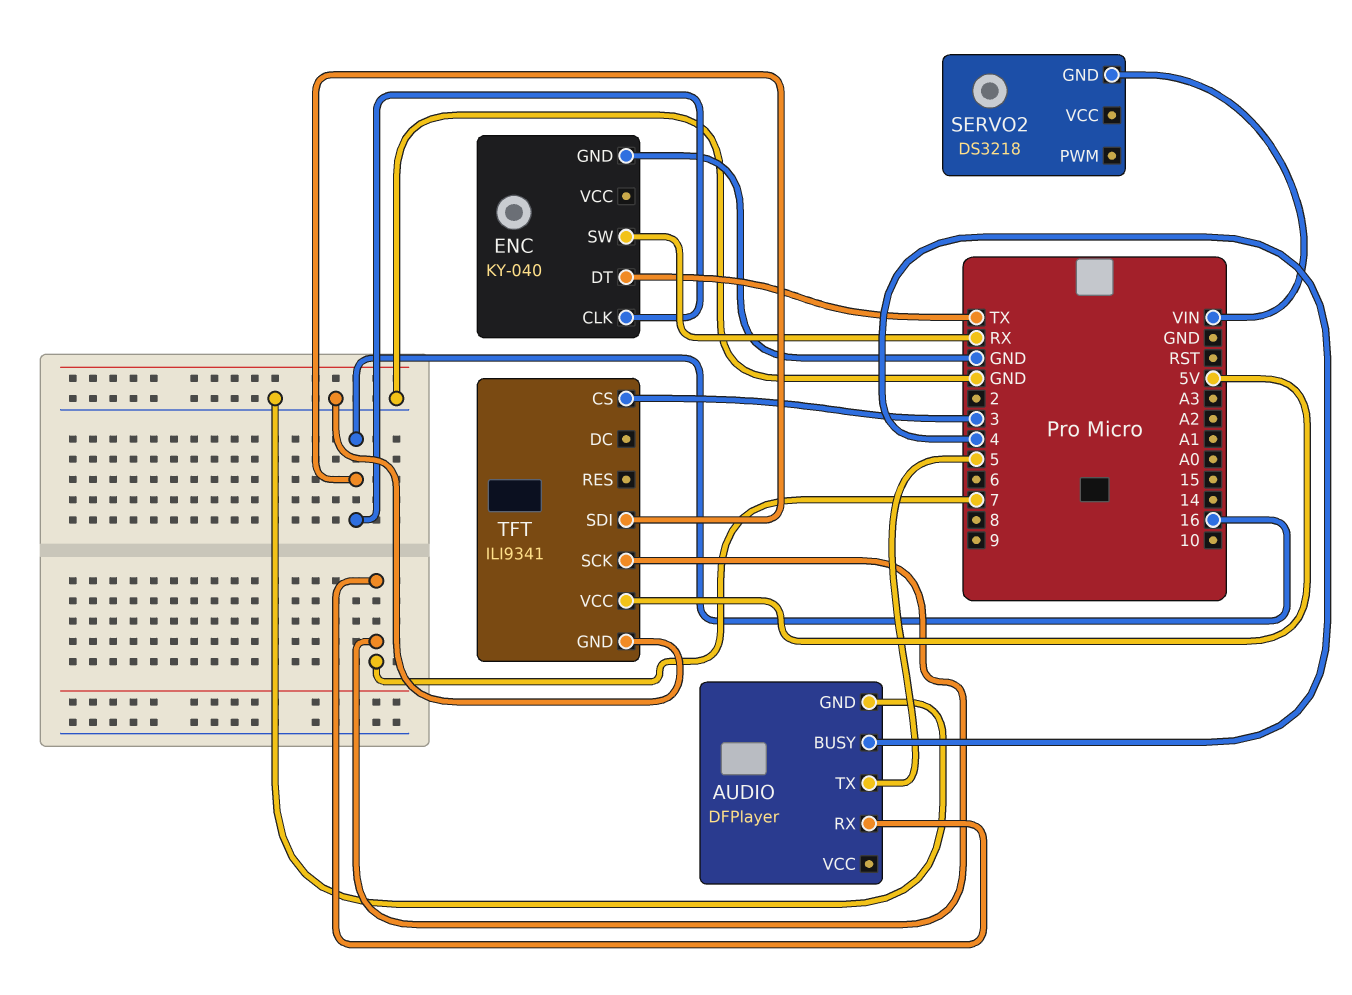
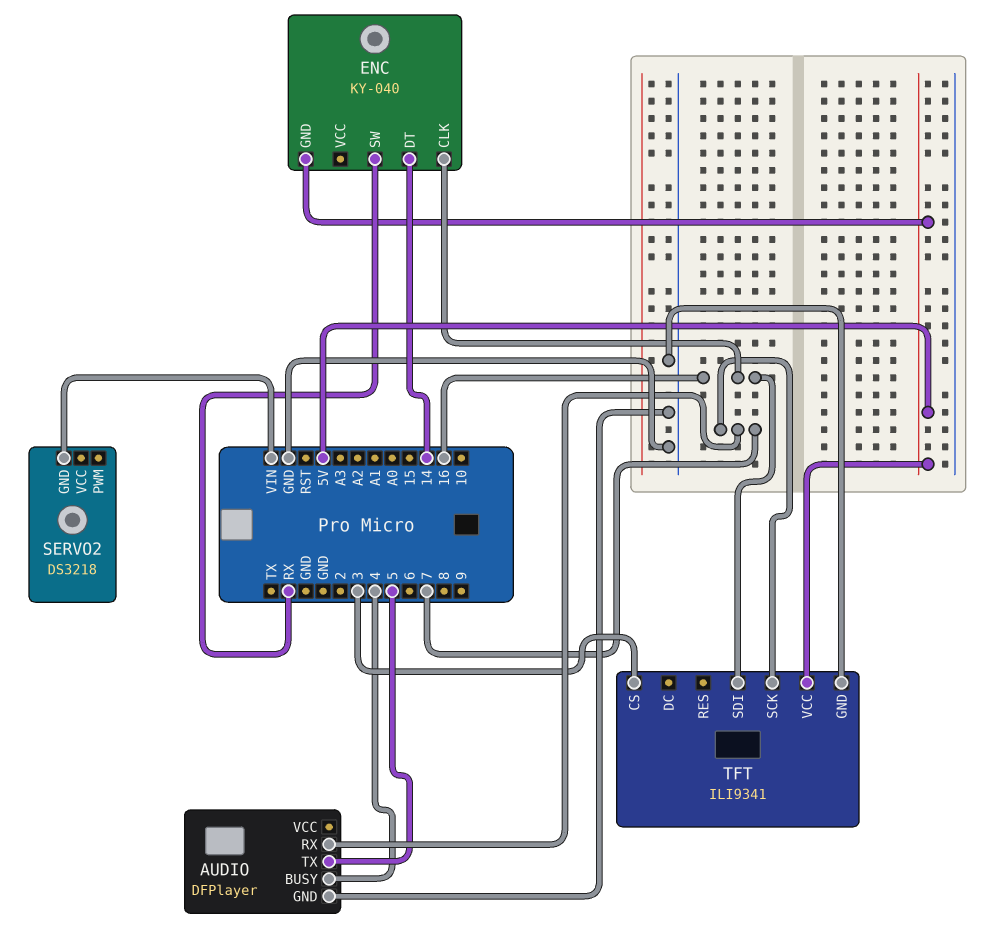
ENC pin DT: TX -> 14
ENC pin GND: GND -> 5V

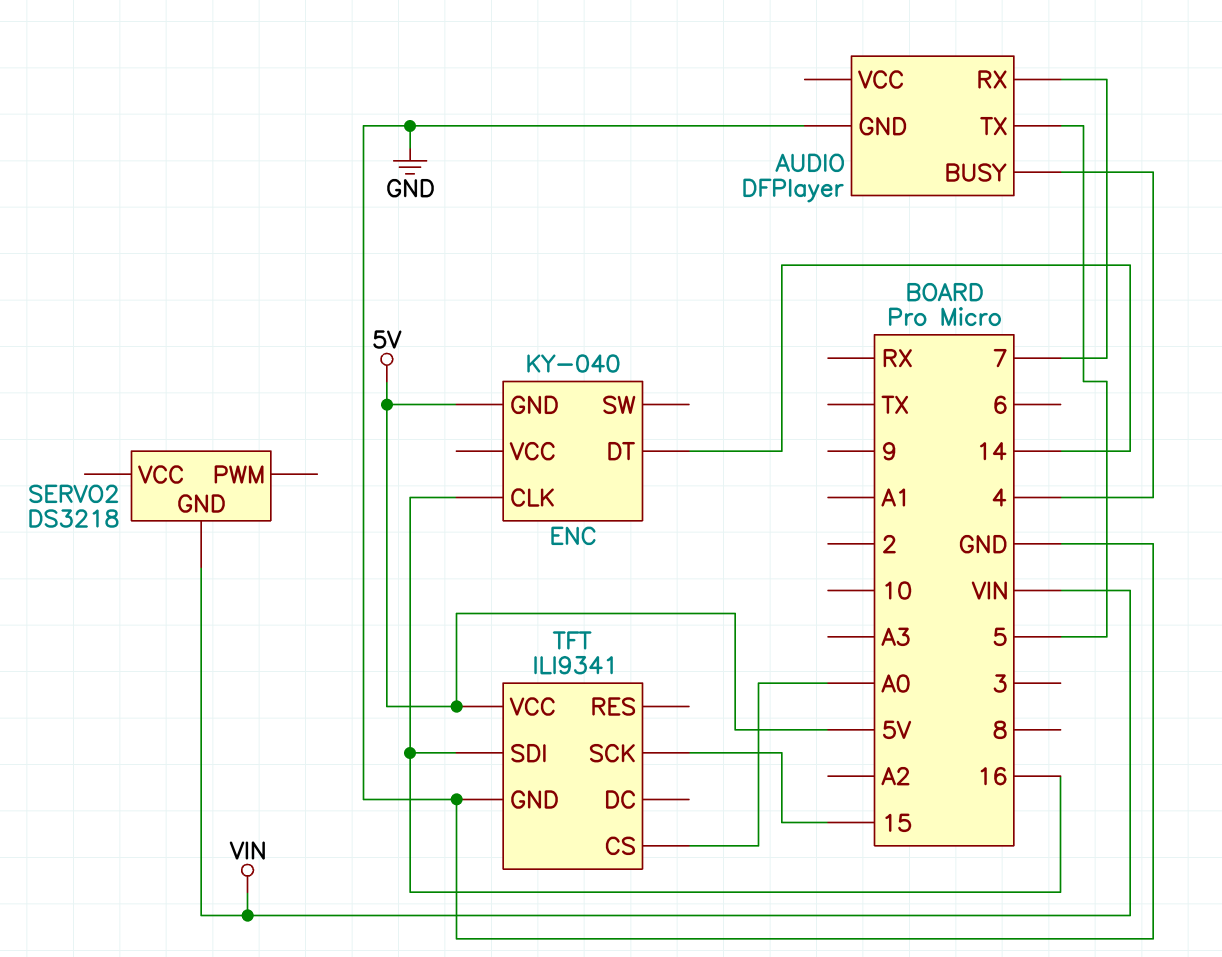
ENC pin SW: RX -> none
TFT pin CS: 3 -> A0
TFT pin SCK: 7 -> 15

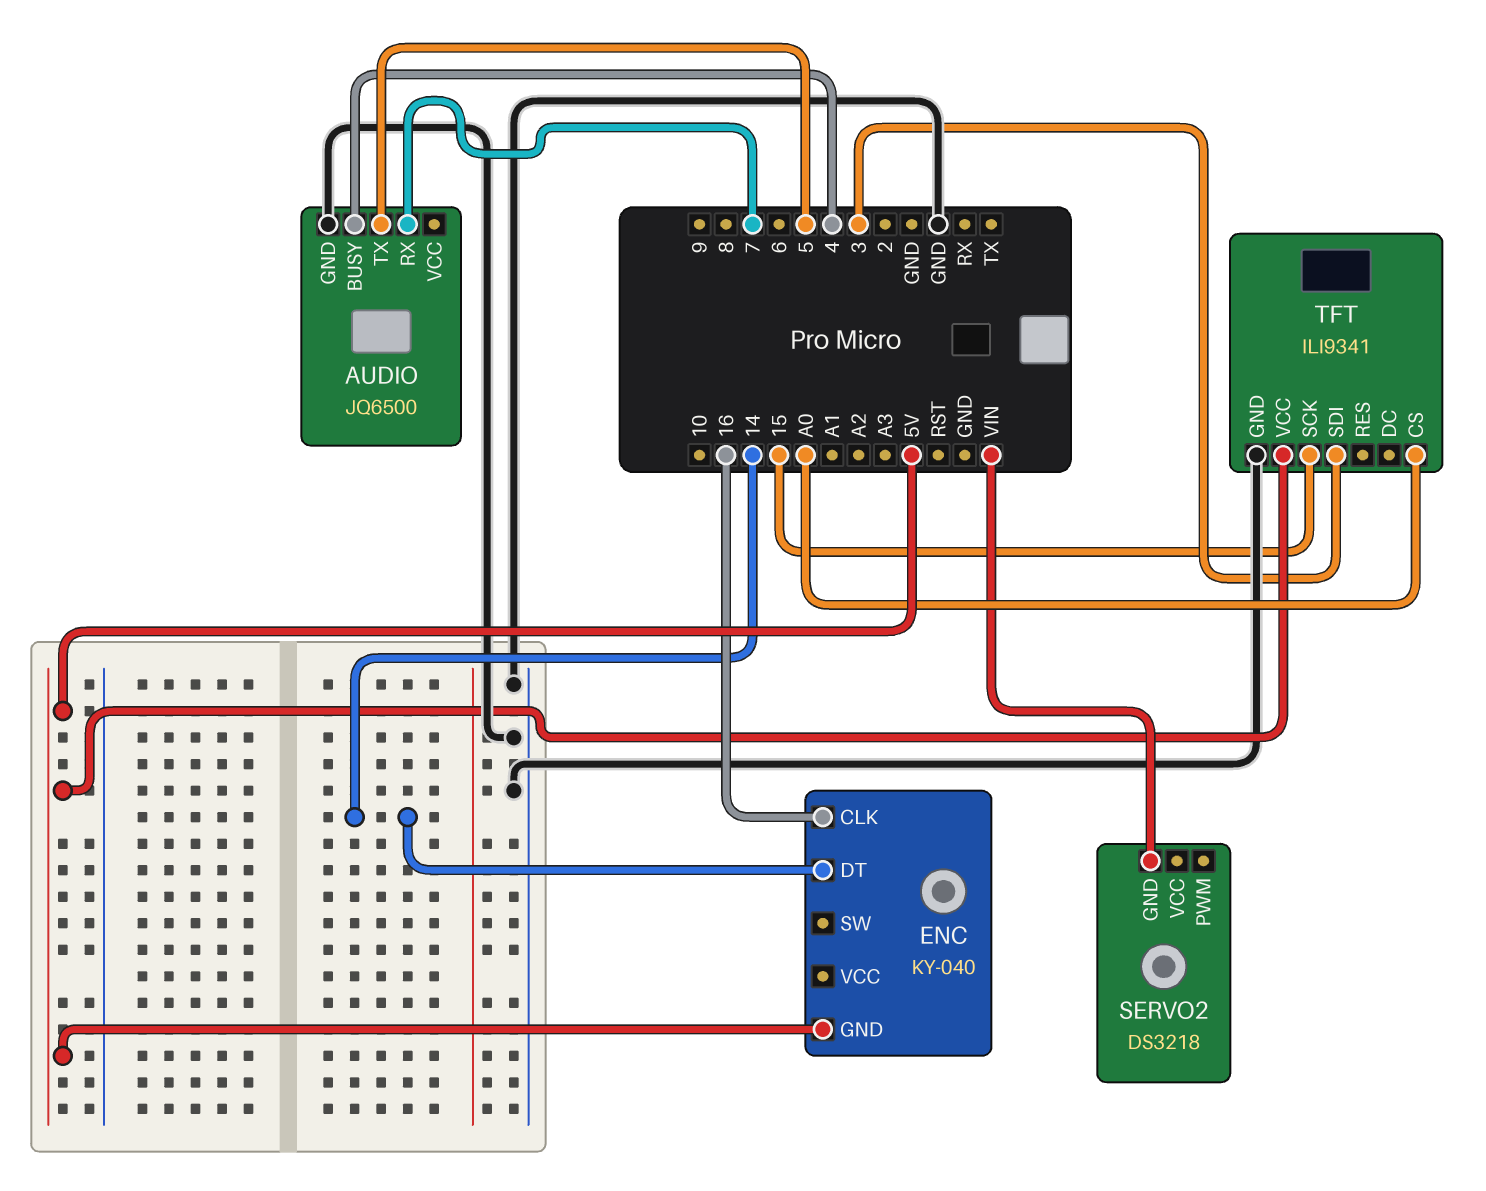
AUDIO: DFPlayer -> JQ6500
TFT pin SDI: 16 -> 3

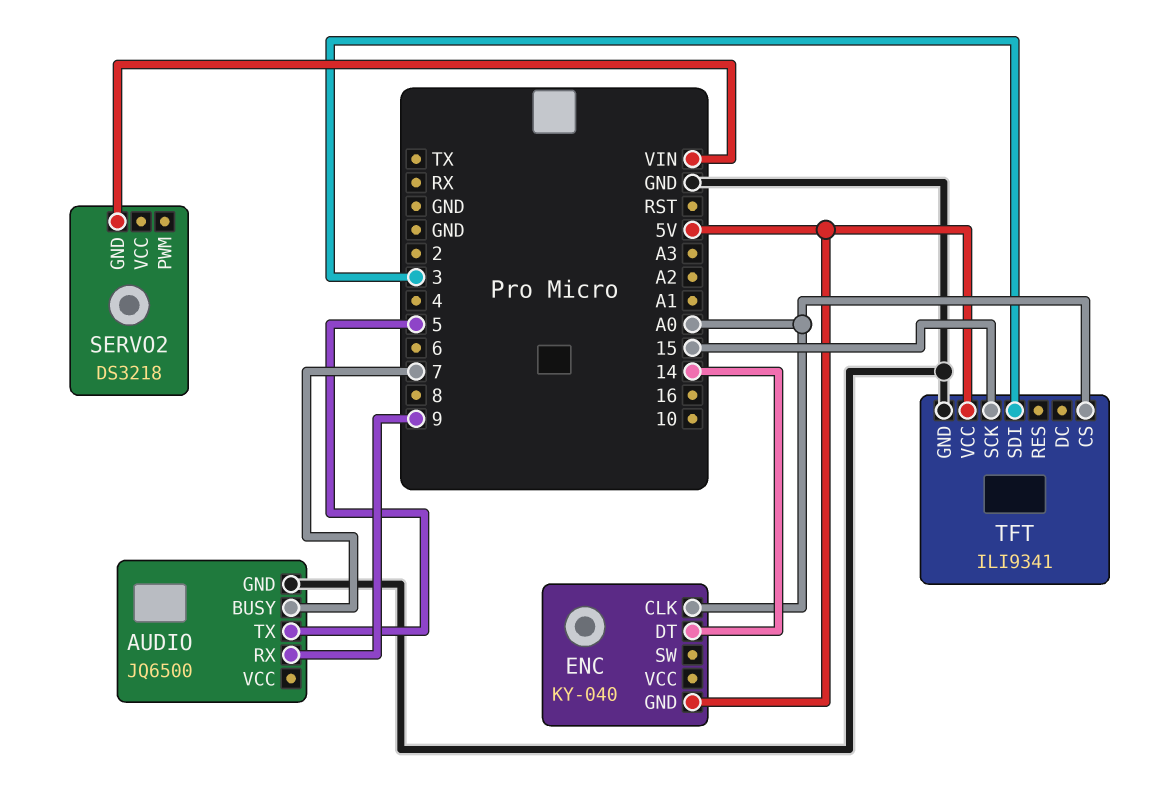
AUDIO pin BUSY: 4 -> 7
AUDIO pin RX: 7 -> 9
ENC pin CLK: 16 -> A0

